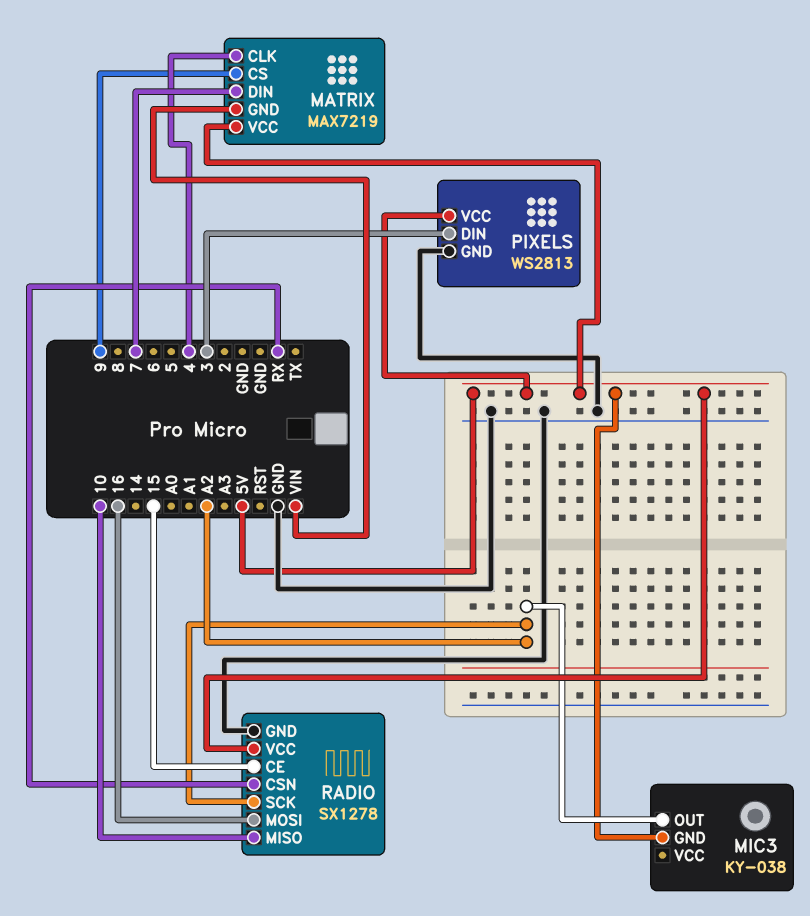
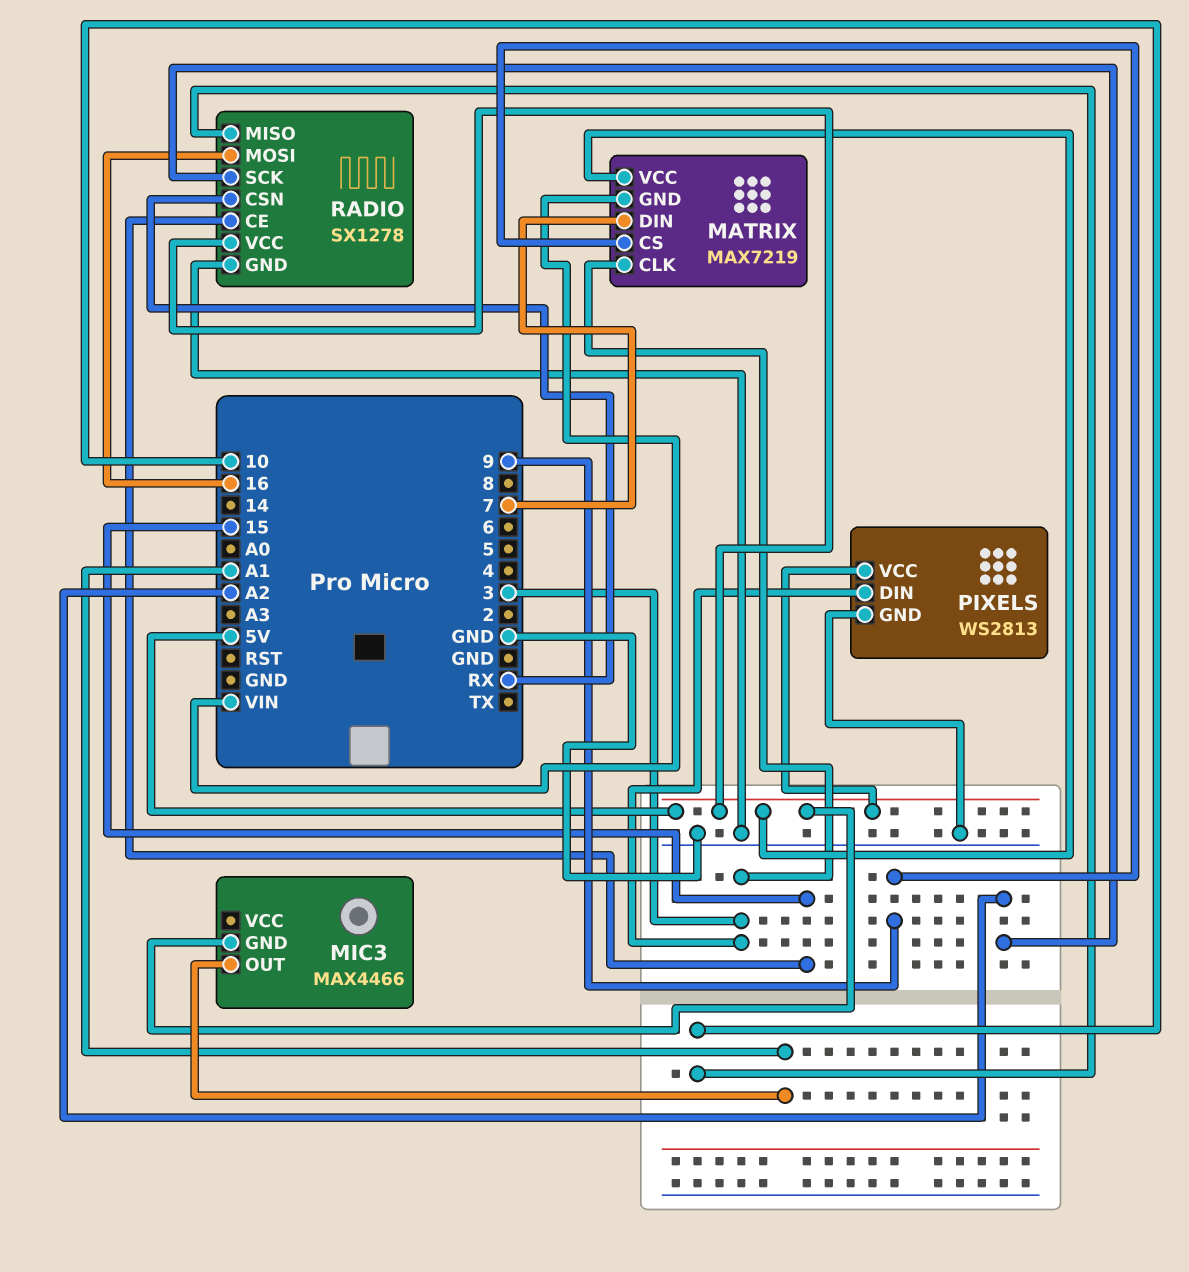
MATRIX pin CLK: 4 -> 3
MIC3: KY-038 -> MAX4466
MIC3 pin OUT: A2 -> A1

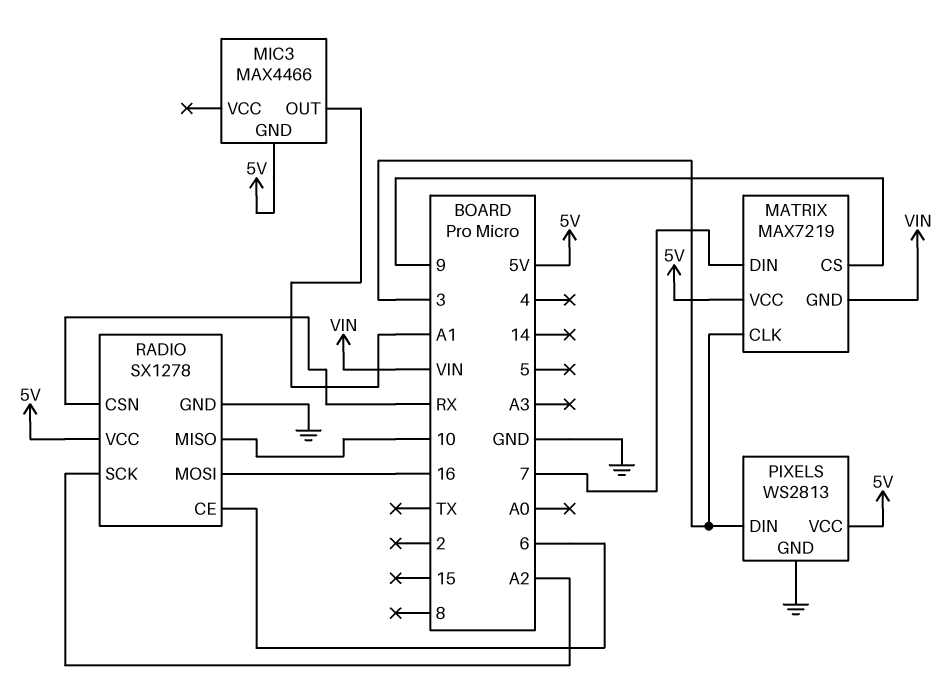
RADIO pin CE: 15 -> 6

